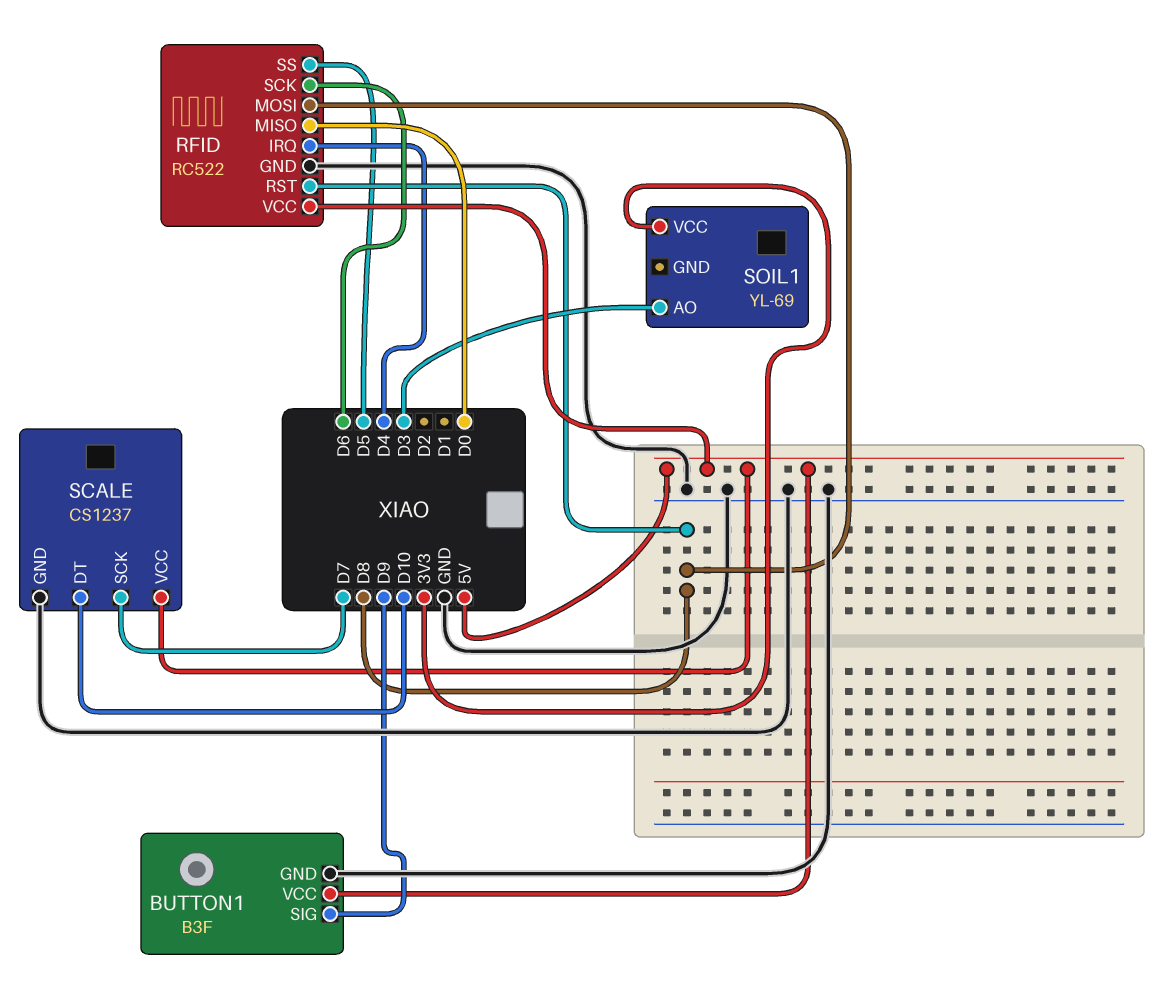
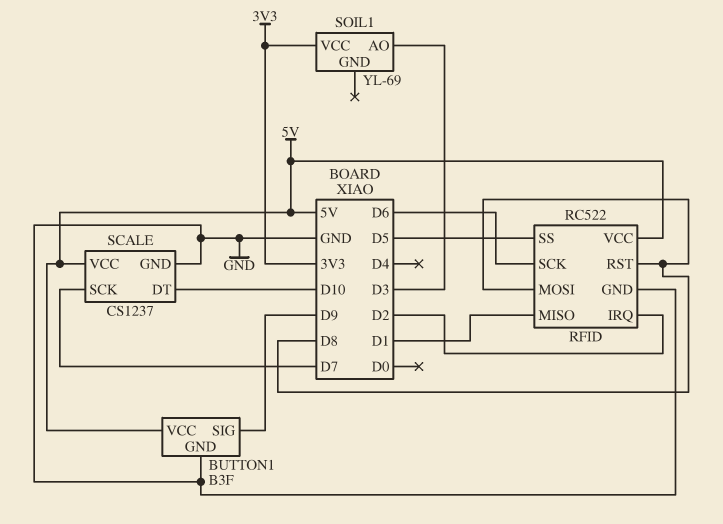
RFID pin IRQ: D4 -> D2
RFID pin MISO: D0 -> D1

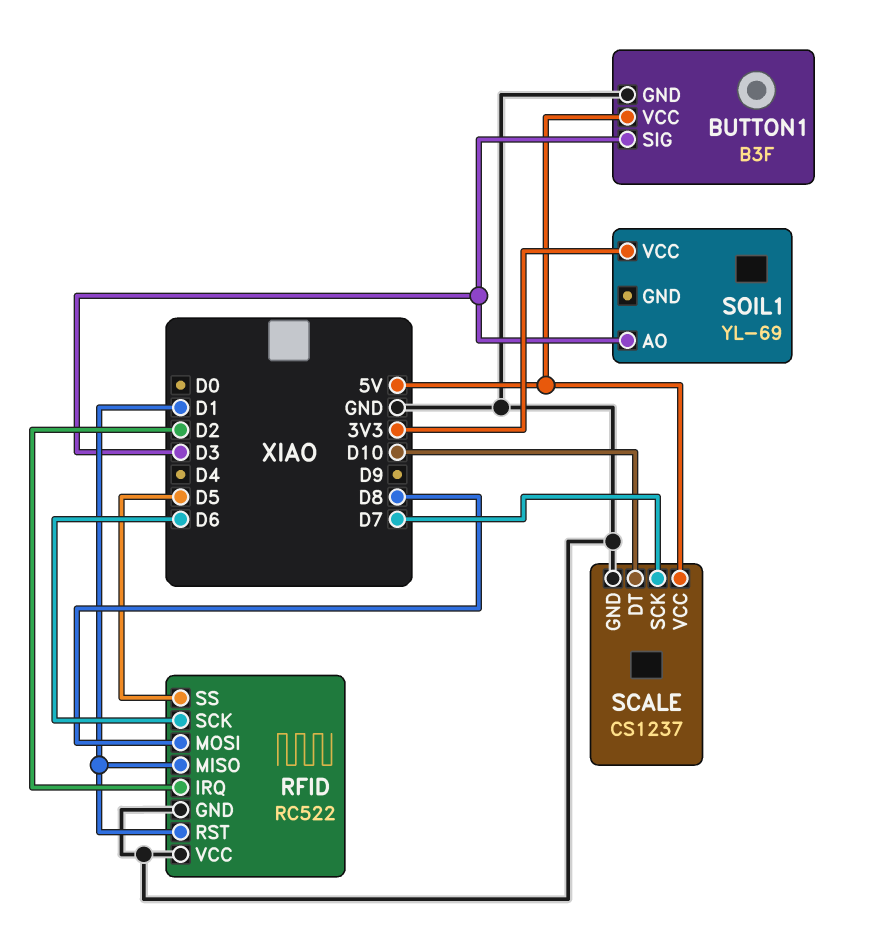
BUTTON1 pin SIG: D9 -> D3
RFID pin RST: D8 -> D1
RFID pin VCC: 5V -> GND

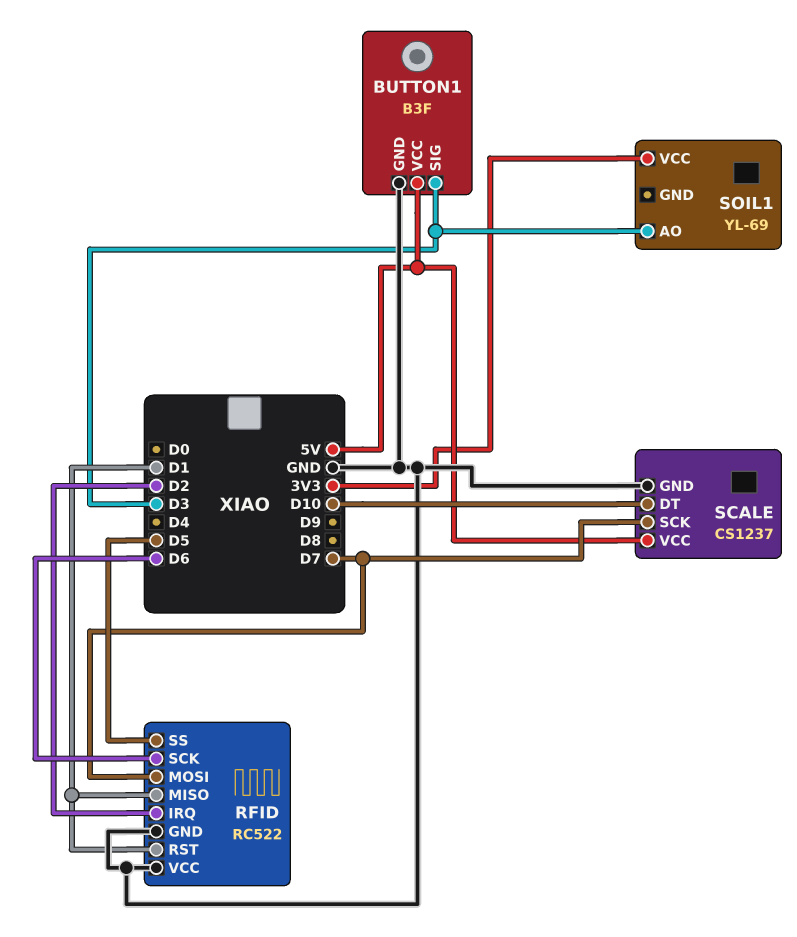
RFID pin MOSI: D8 -> D7

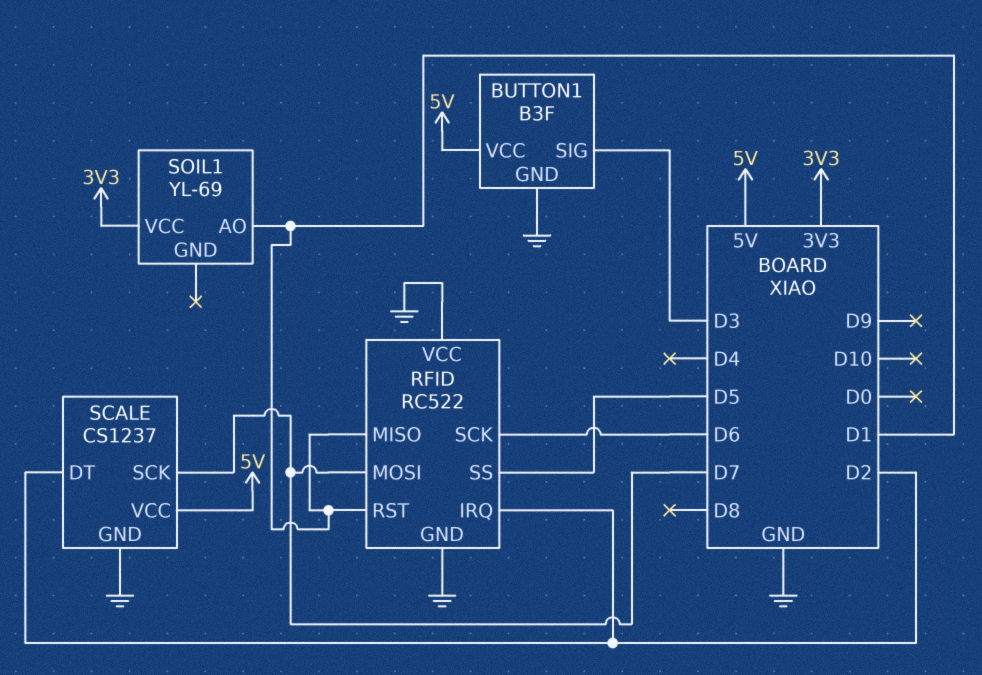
SCALE pin DT: D10 -> D2
SOIL1 pin AO: D3 -> D1

